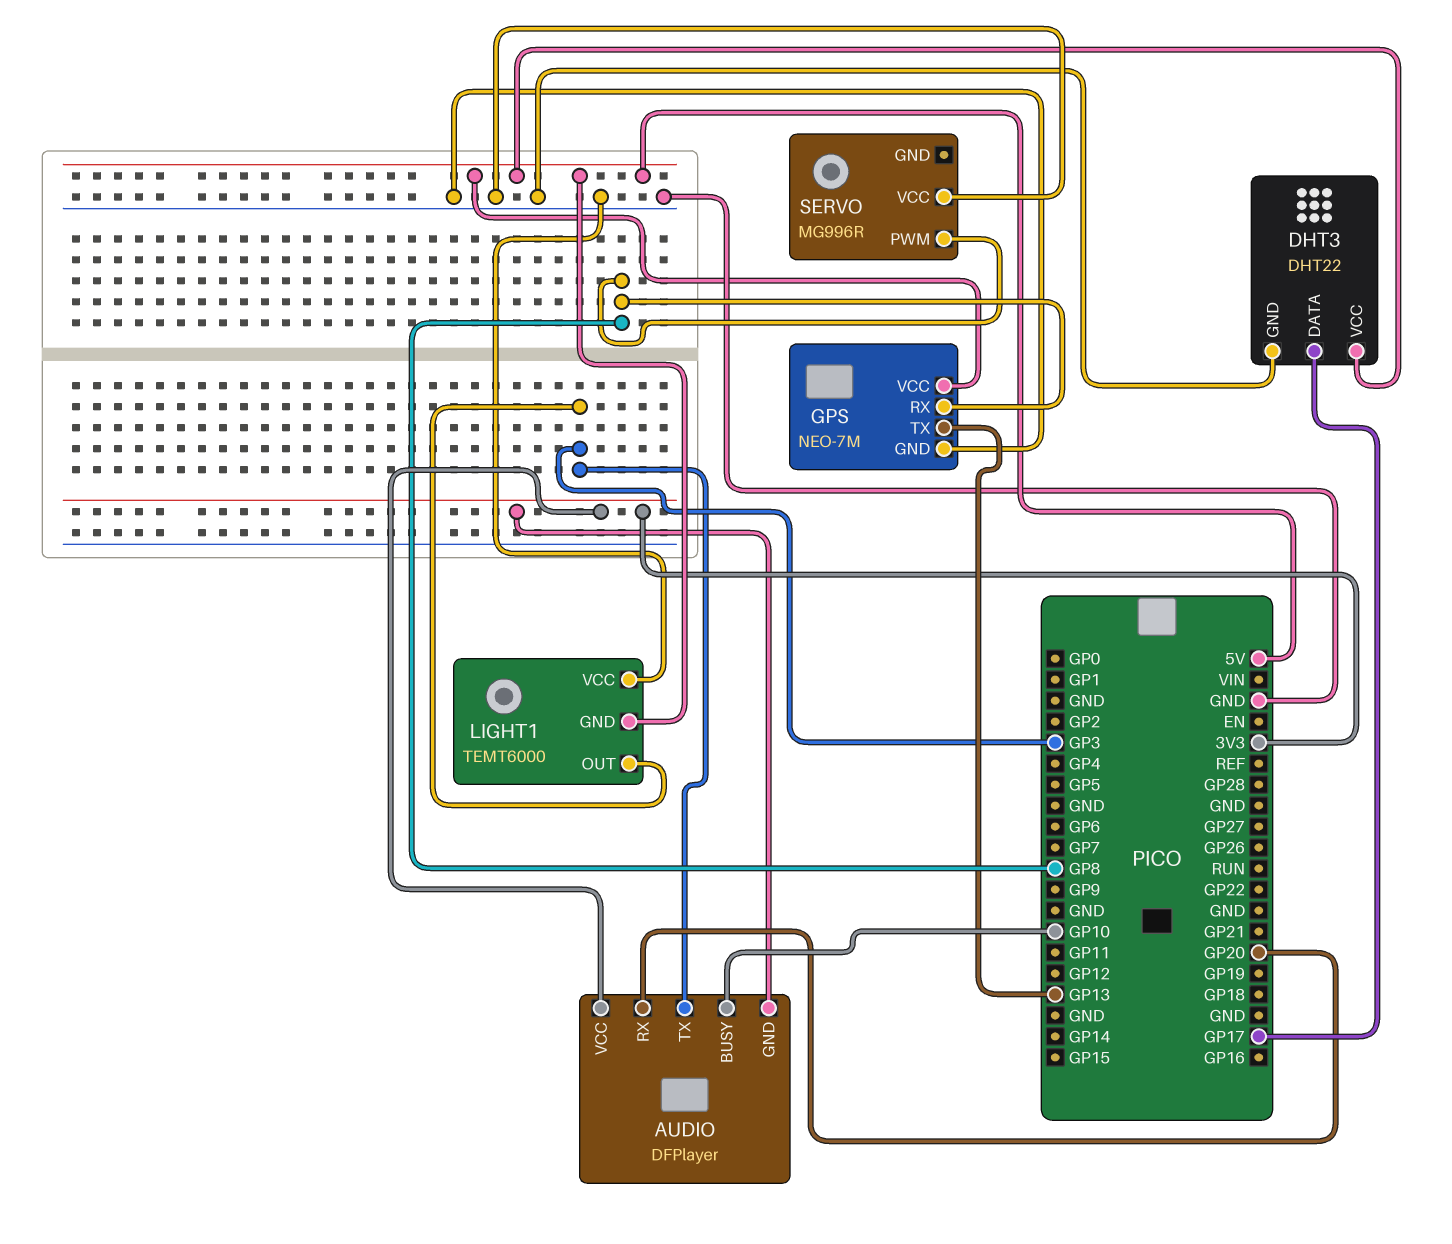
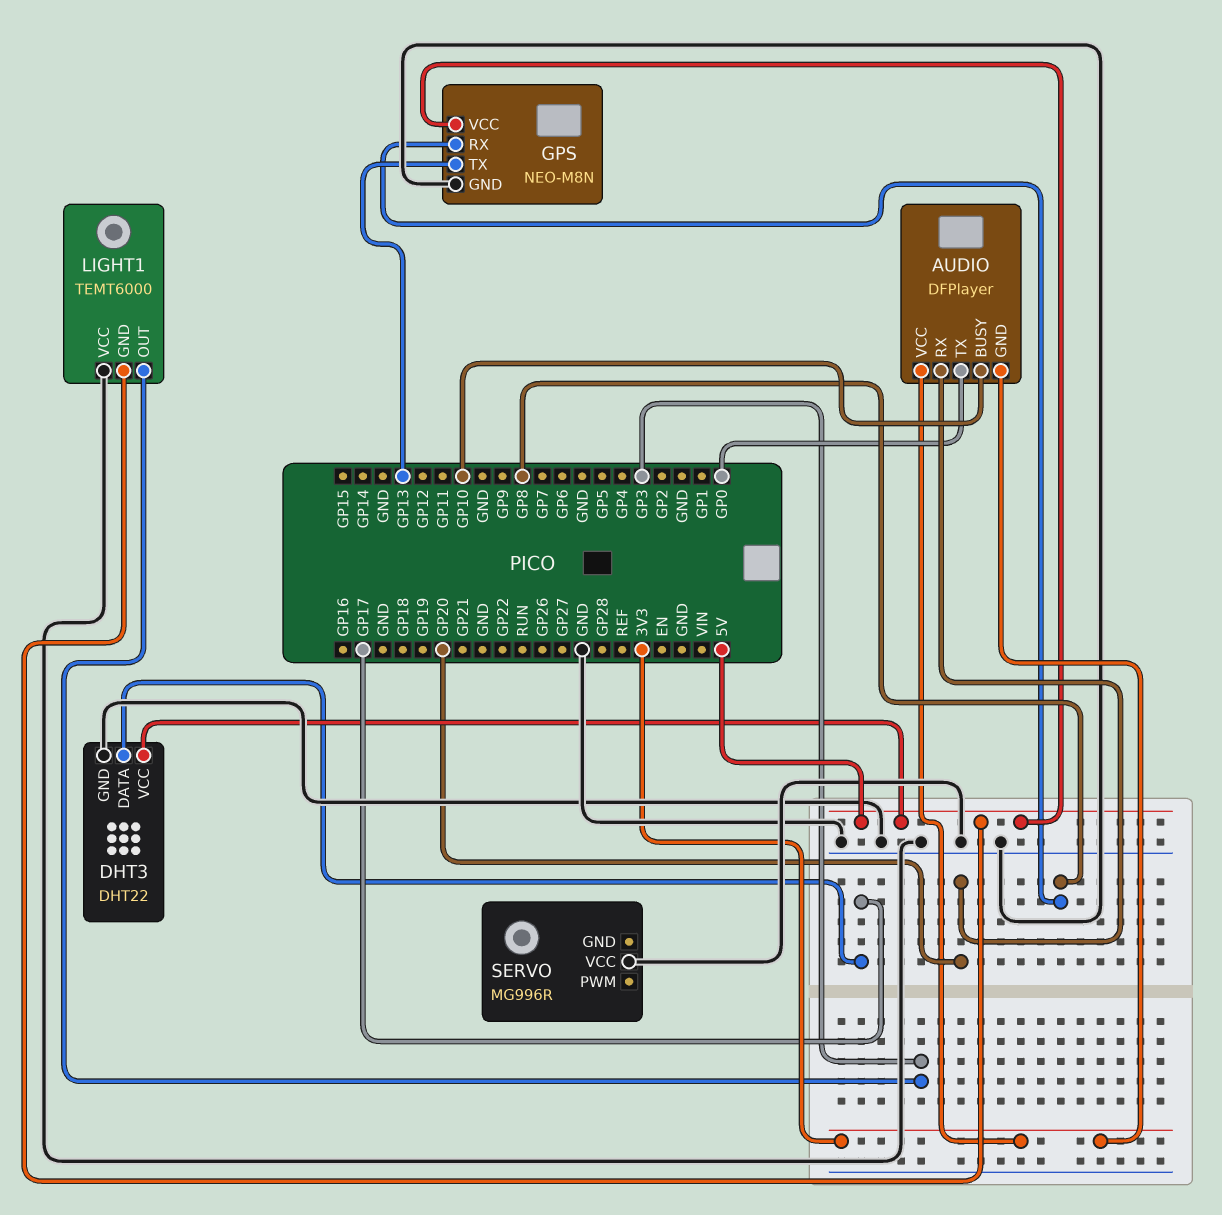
AUDIO pin TX: GP3 -> GP0
GPS: NEO-7M -> NEO-M8N
SERVO pin PWM: GP8 -> none

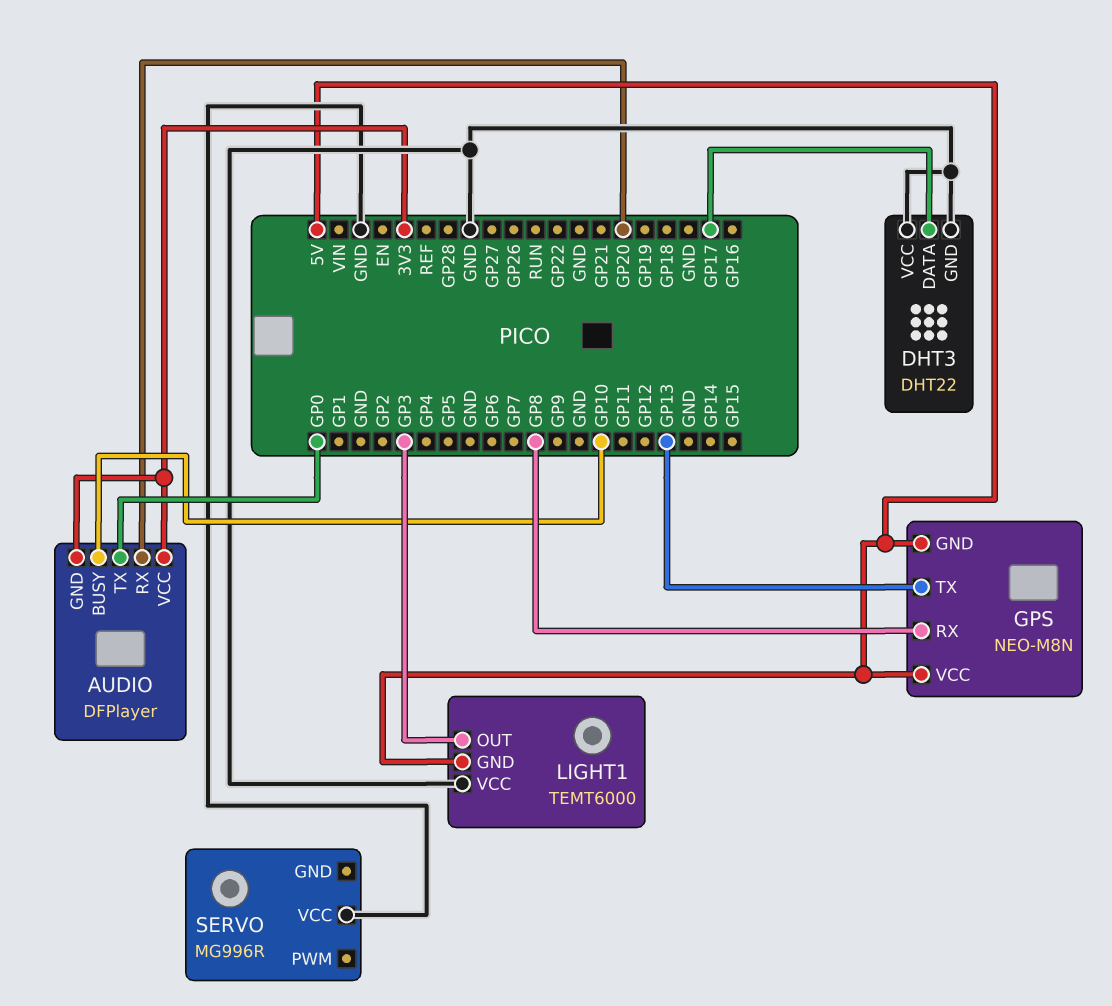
DHT3 pin VCC: 5V -> GND
GPS pin GND: GND -> 5V

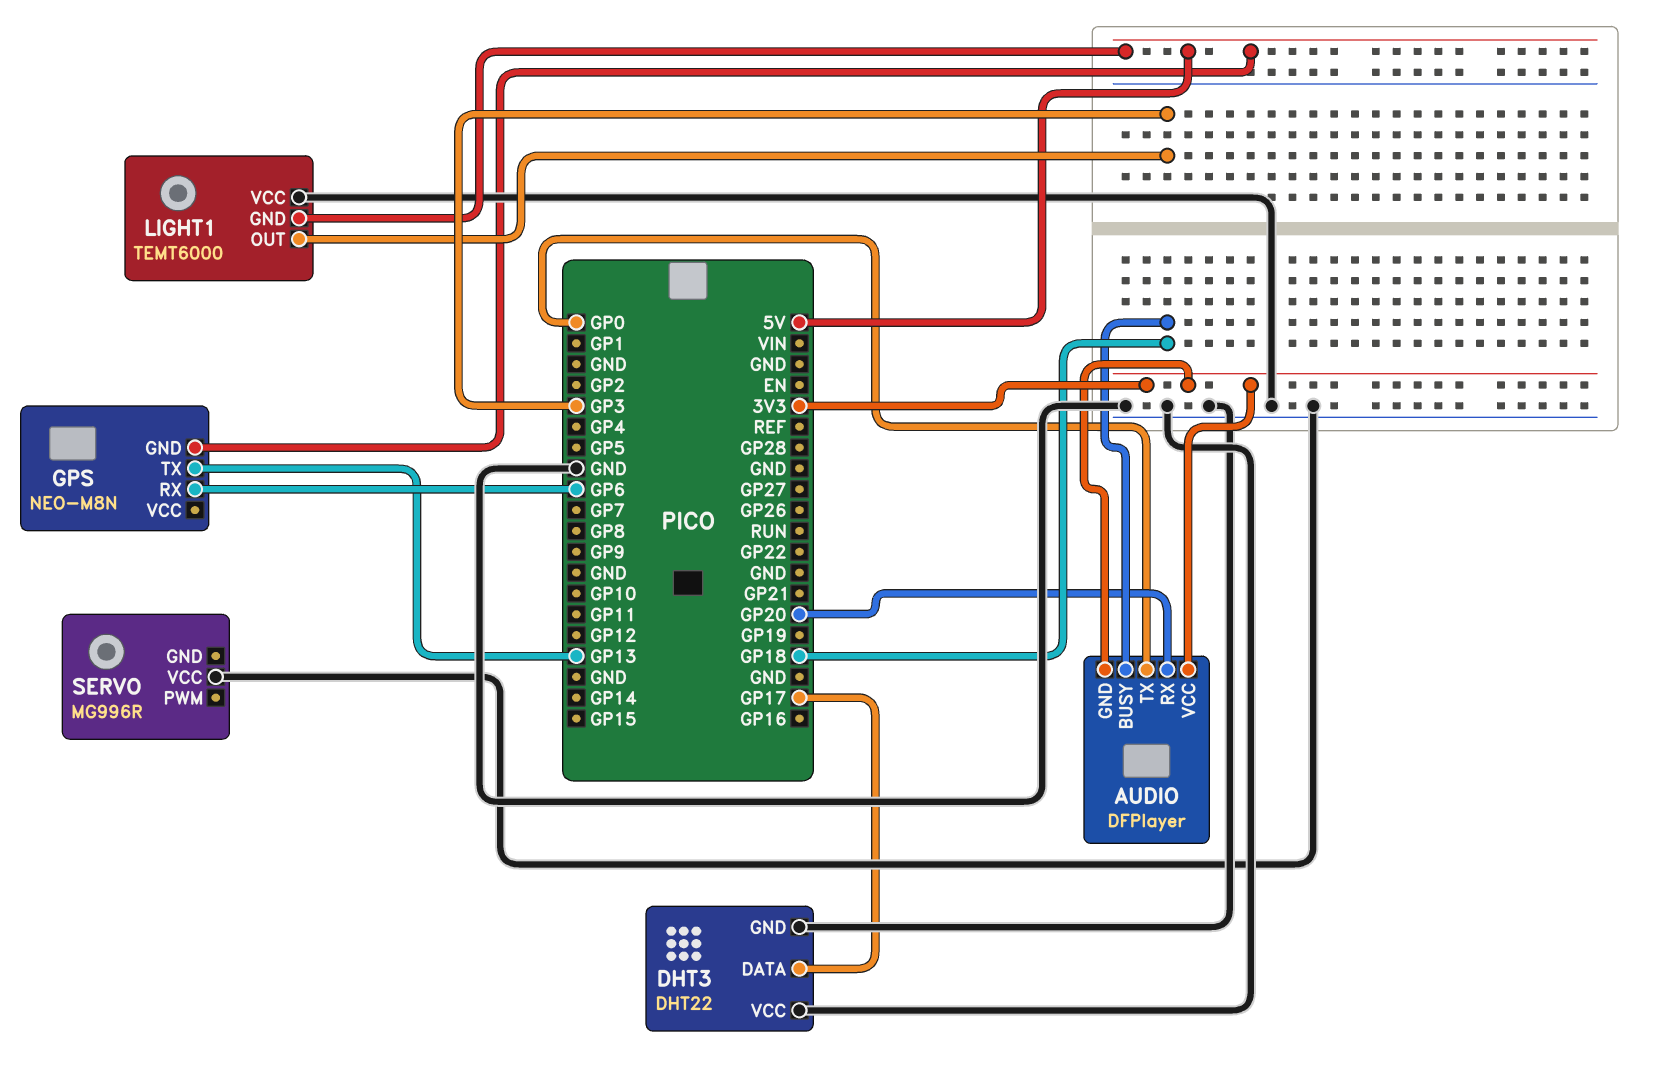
AUDIO pin BUSY: GP10 -> GP18
GPS pin RX: GP8 -> GP6
GPS pin VCC: 5V -> none

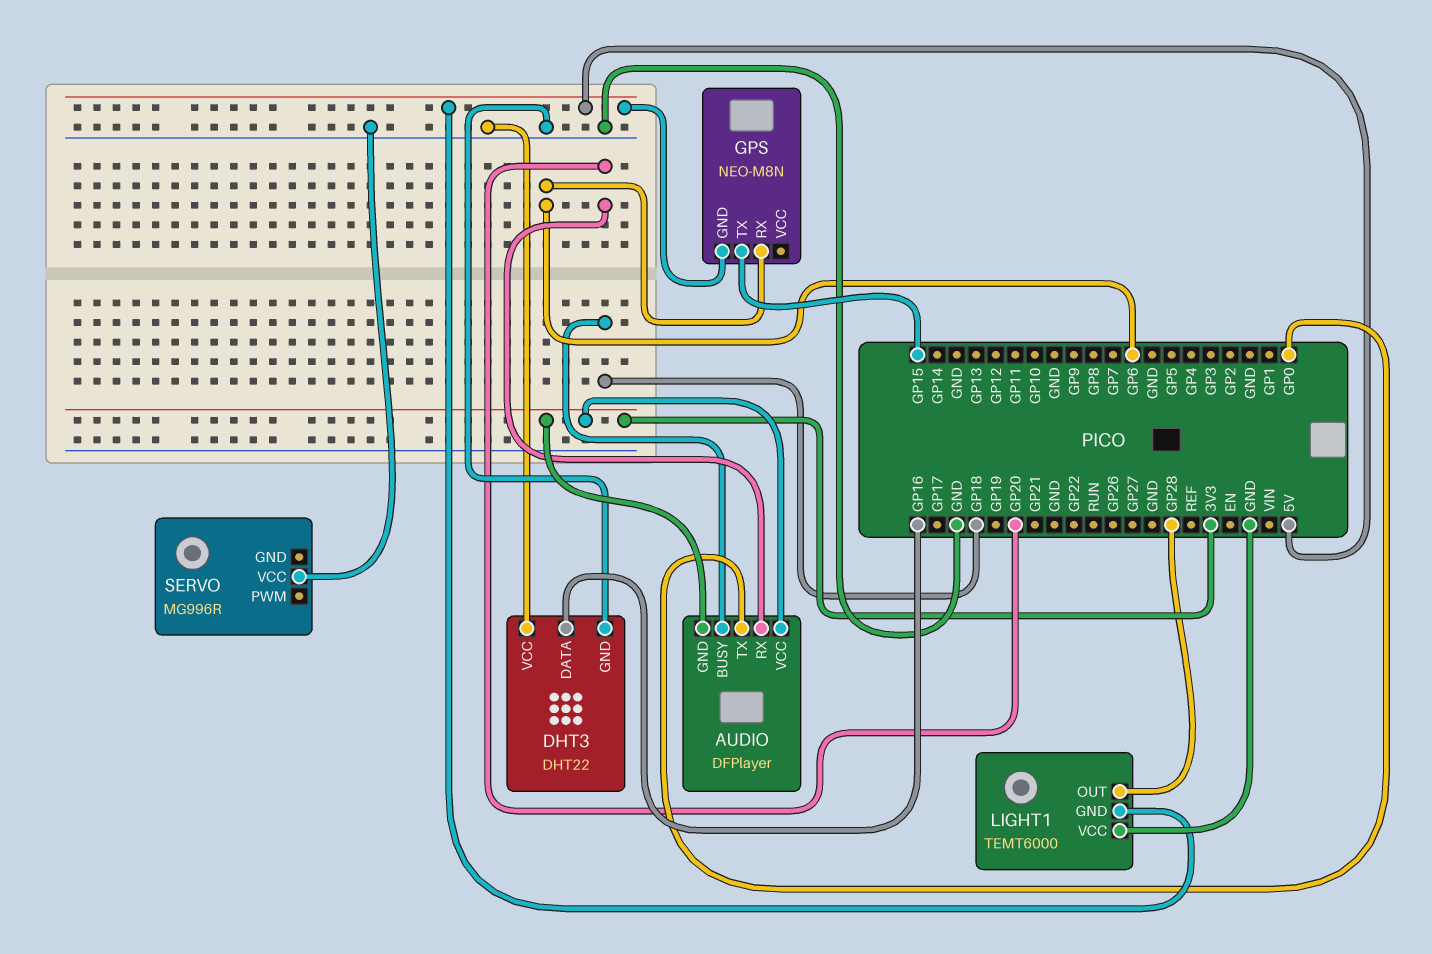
DHT3 pin DATA: GP17 -> GP16
GPS pin TX: GP13 -> GP15
LIGHT1 pin OUT: GP3 -> GP28

